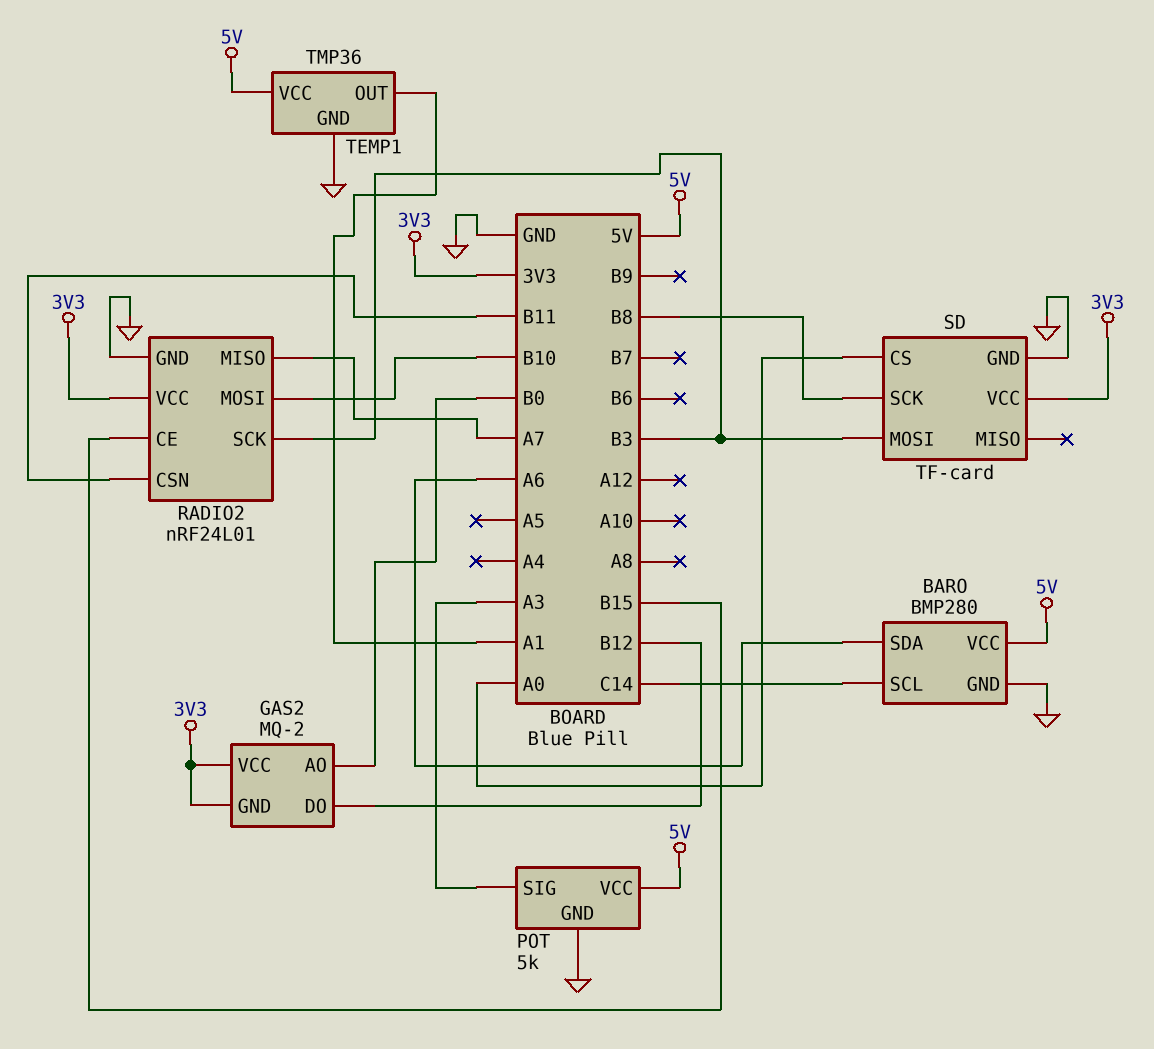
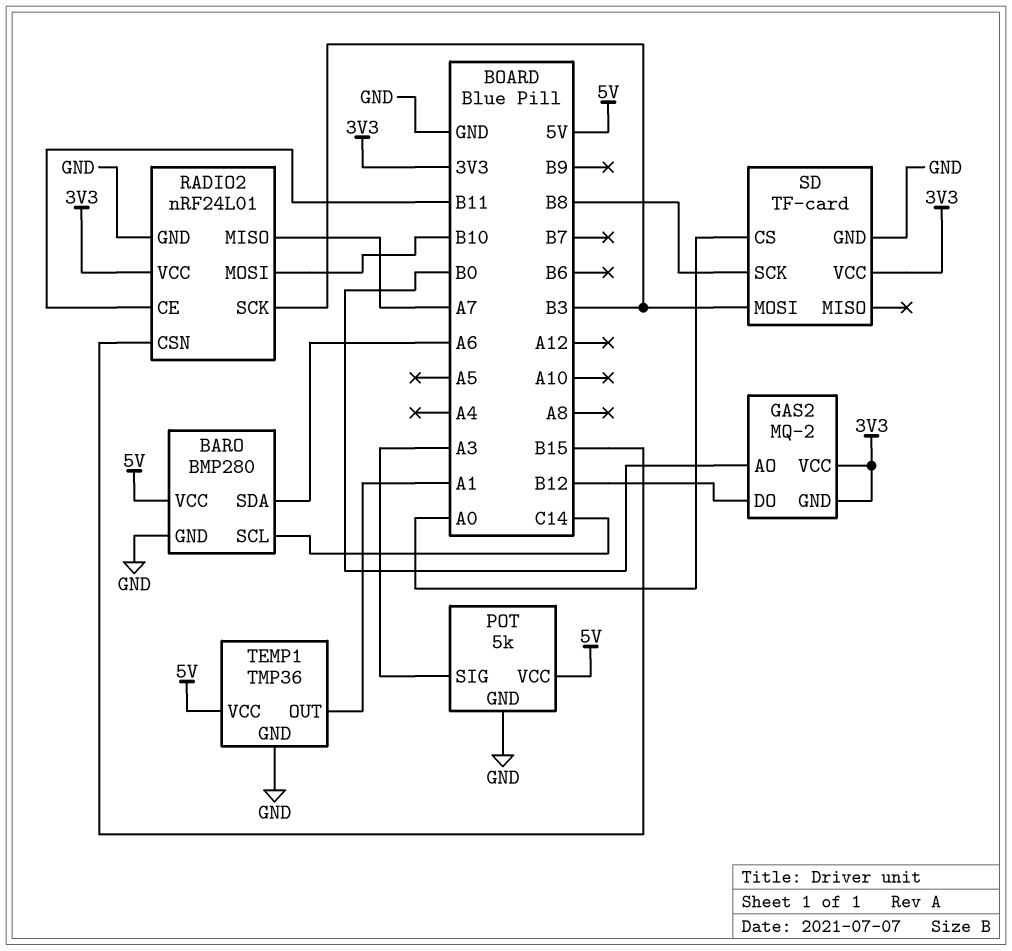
RADIO2 pin CE: B15 -> B11
RADIO2 pin CSN: B11 -> B15

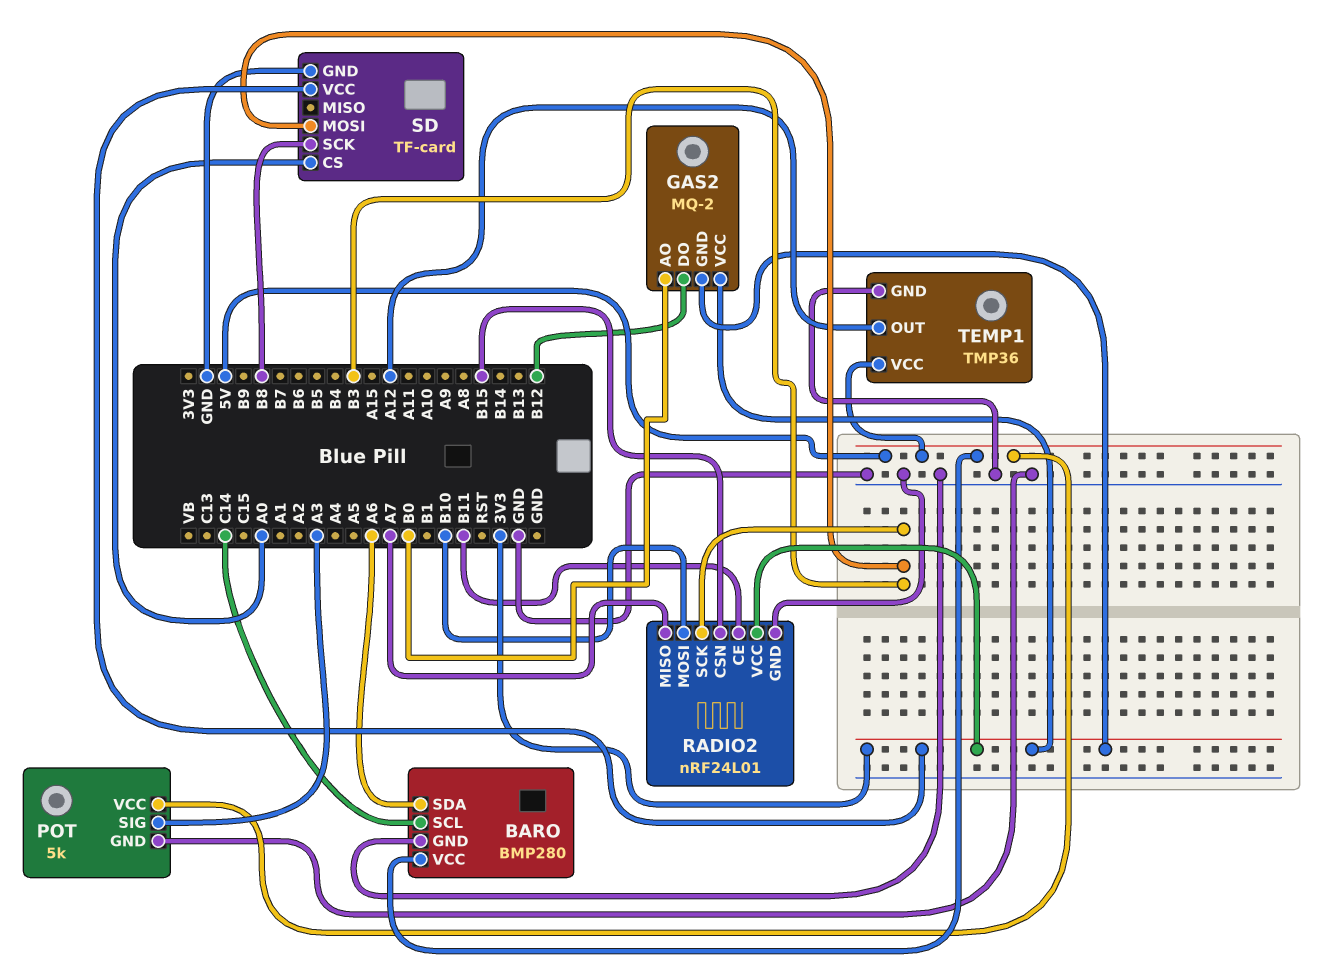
TEMP1 pin OUT: A1 -> A12

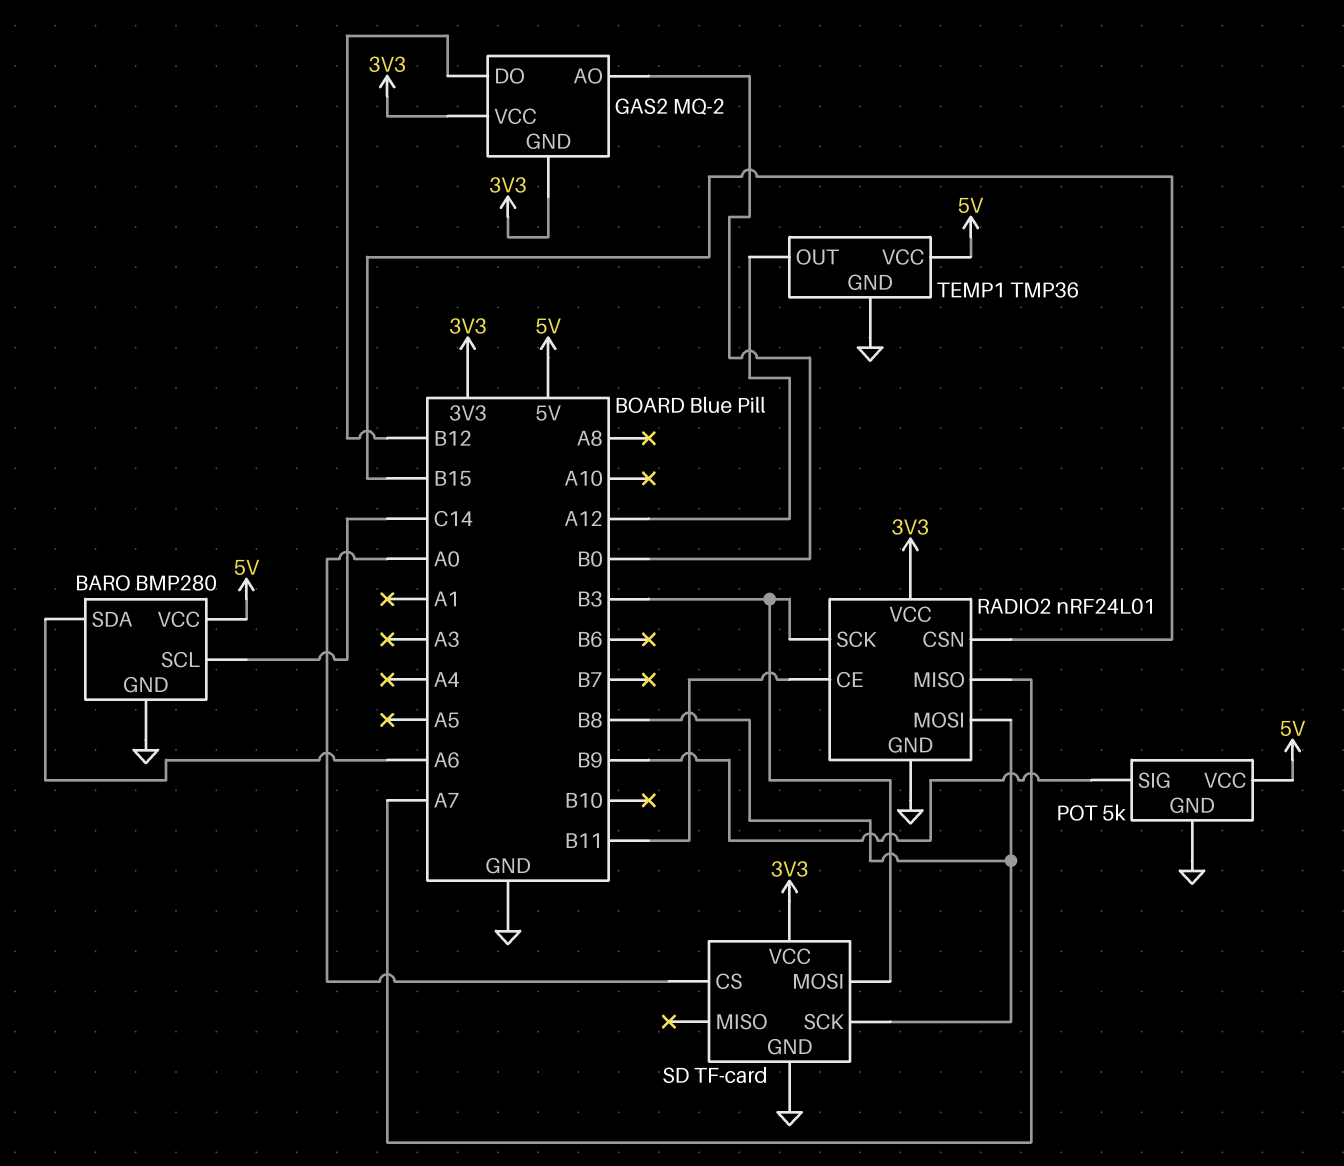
POT pin SIG: A3 -> B9
RADIO2 pin MOSI: B10 -> B8

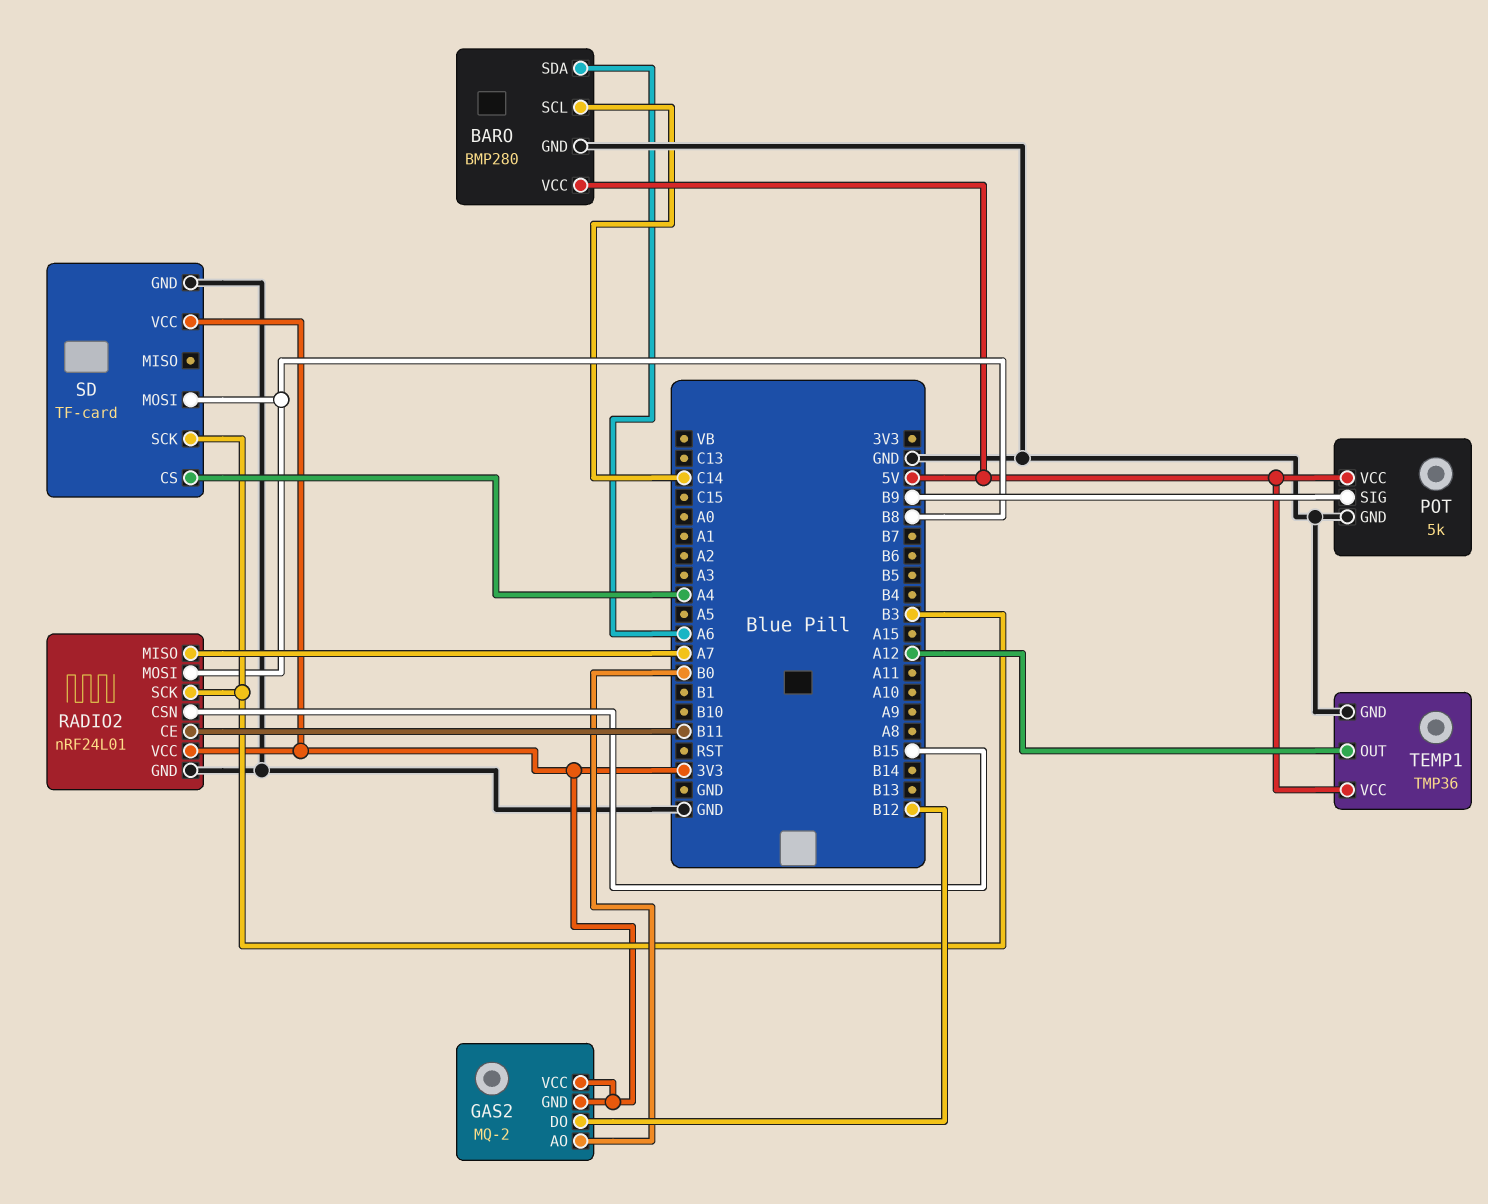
SD pin CS: A0 -> A4
SD pin MOSI: B3 -> B8
SD pin SCK: B8 -> B3

